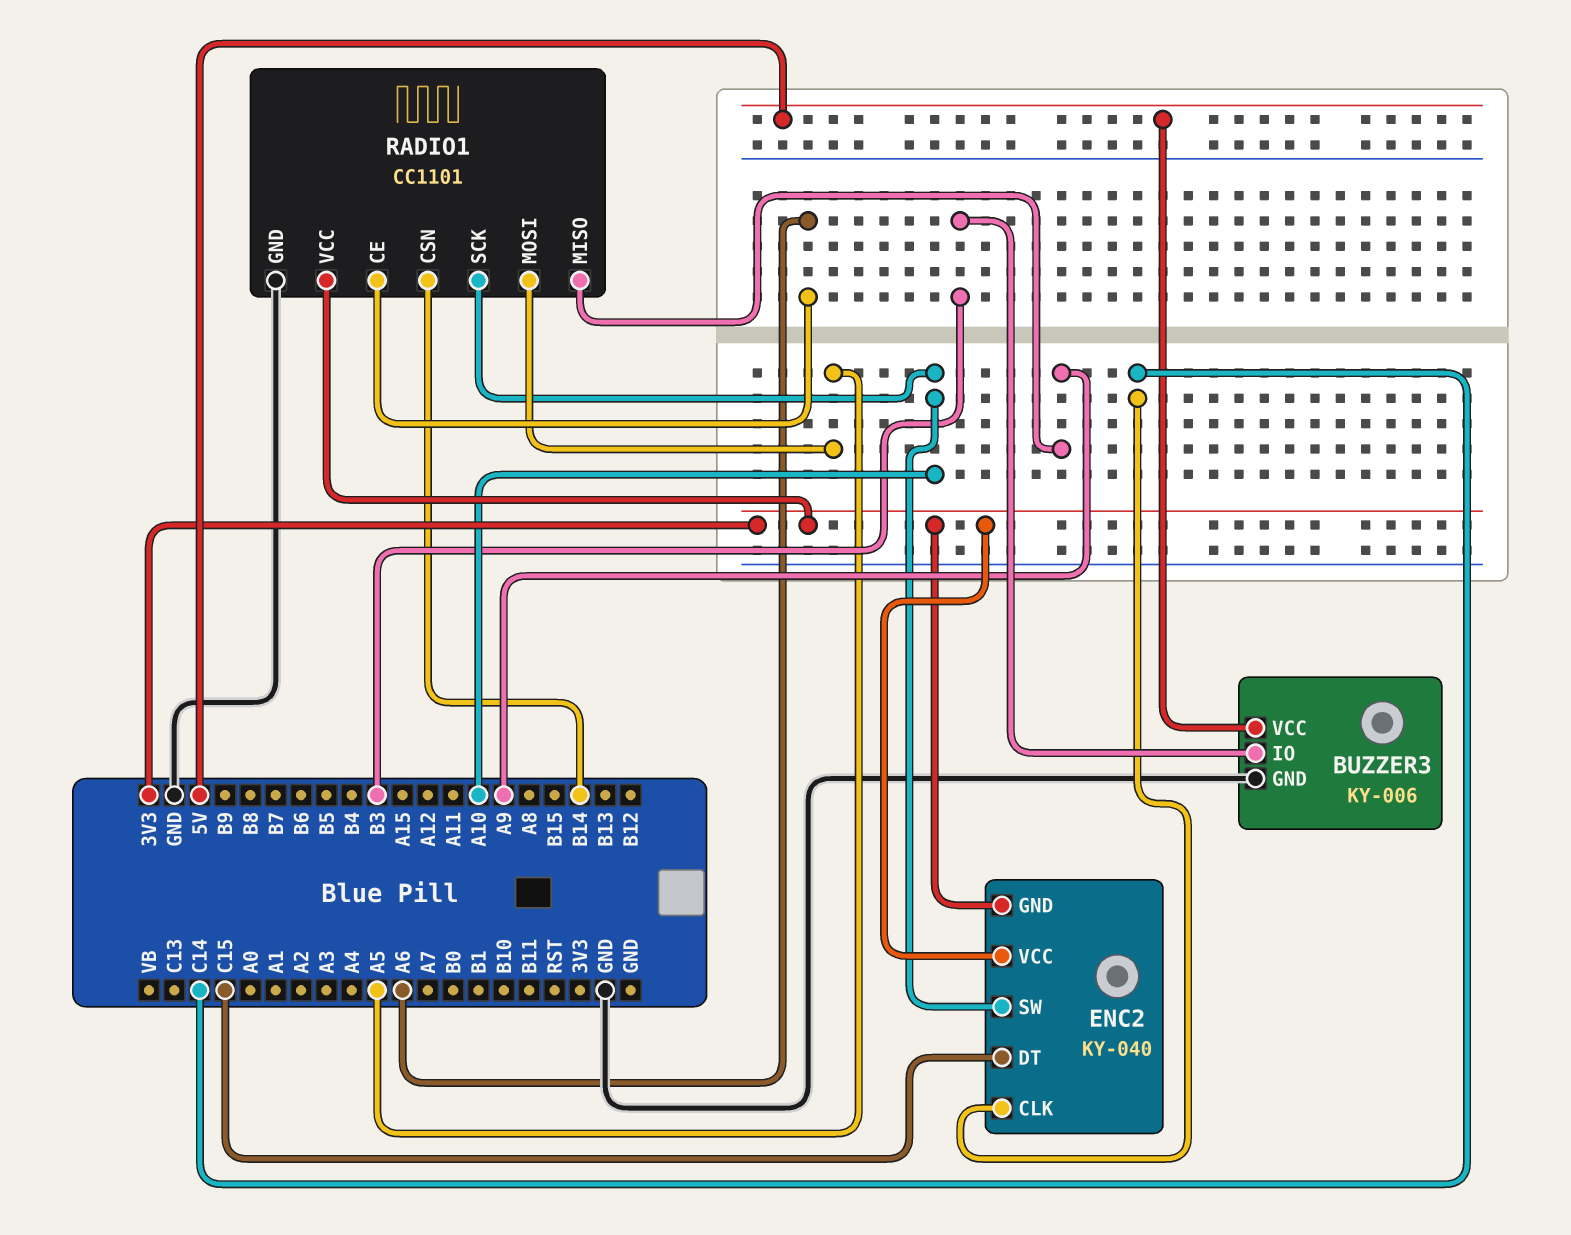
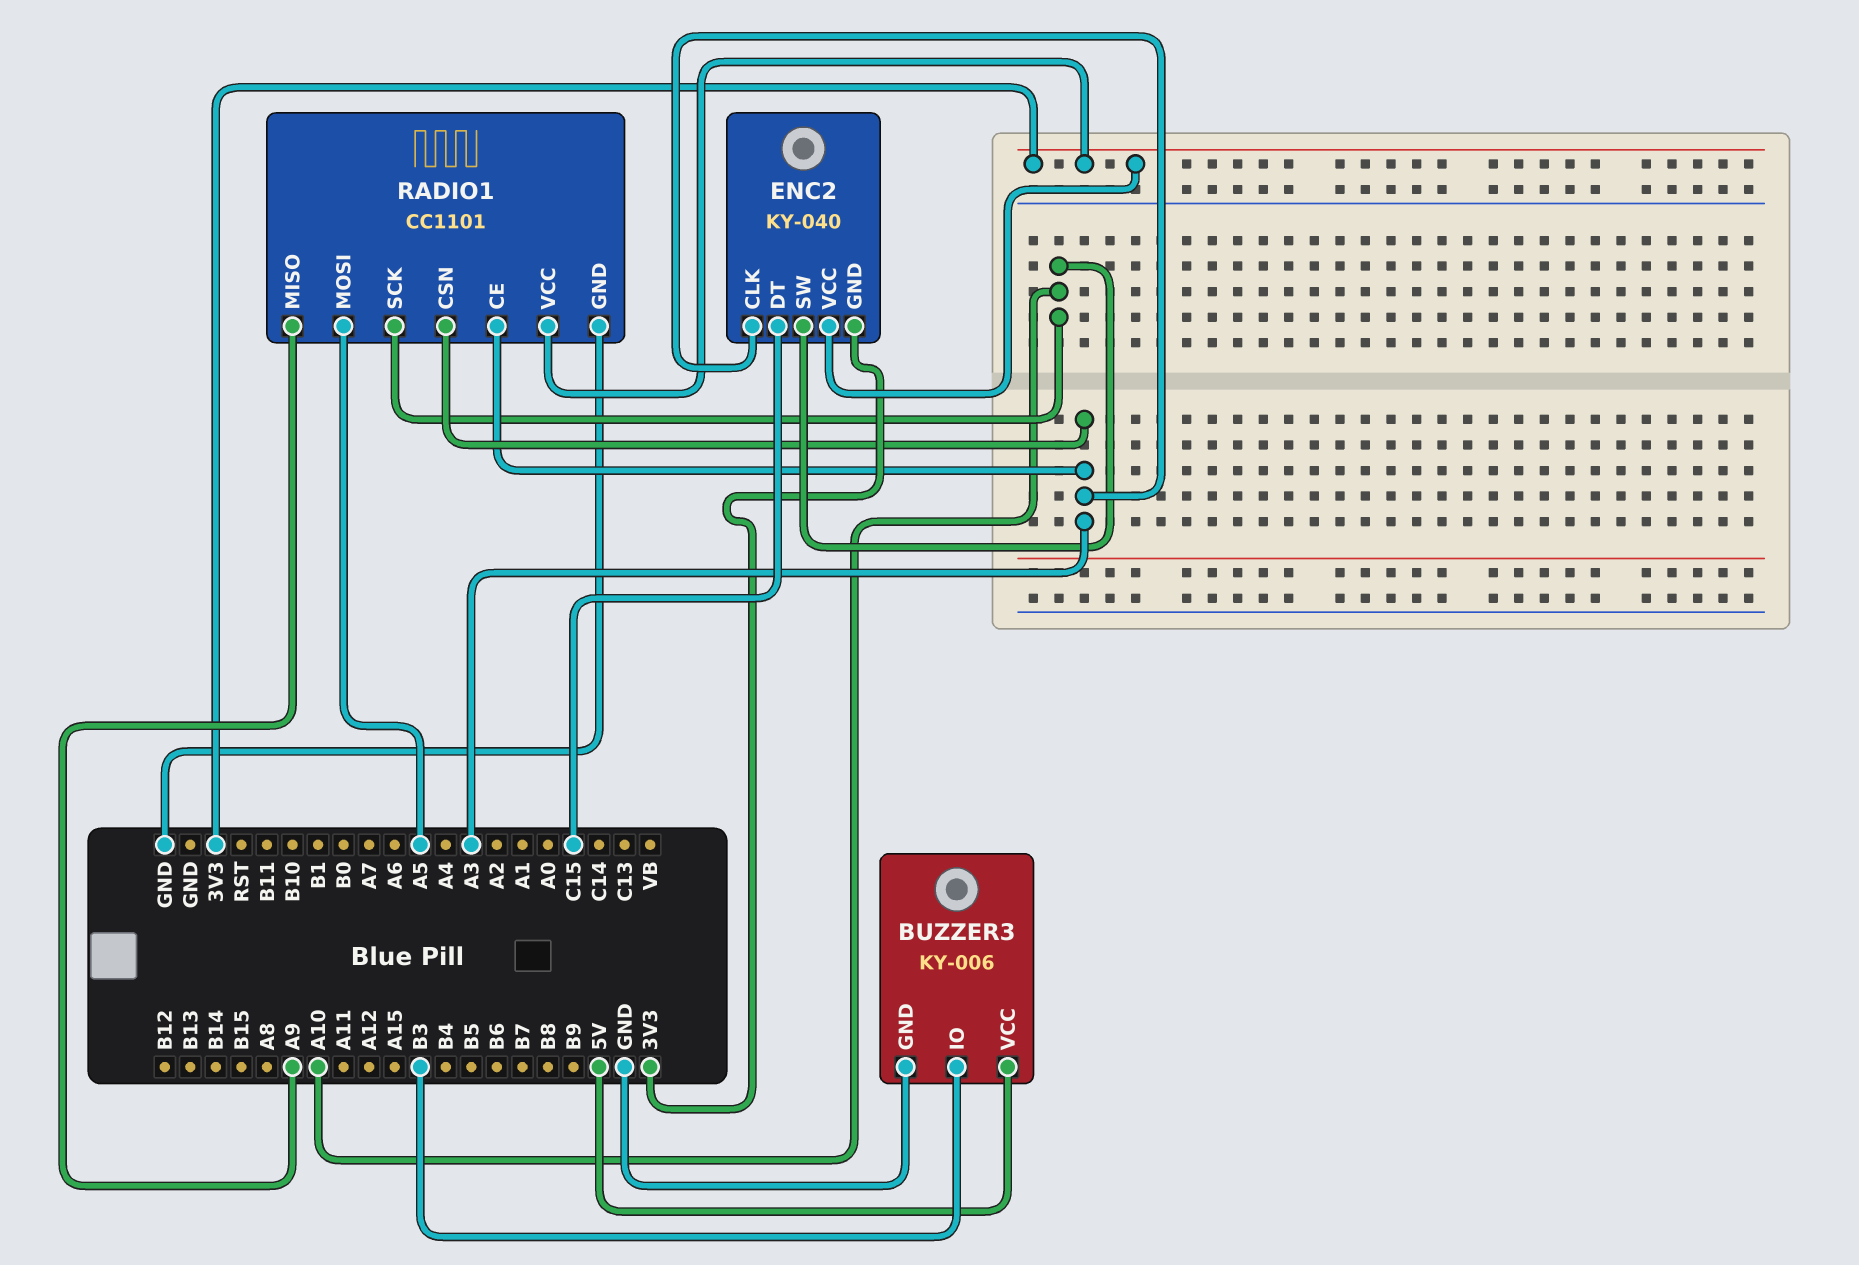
ENC2 pin CLK: C14 -> A3
RADIO1 pin CE: A6 -> A3
RADIO1 pin CSN: B14 -> A3

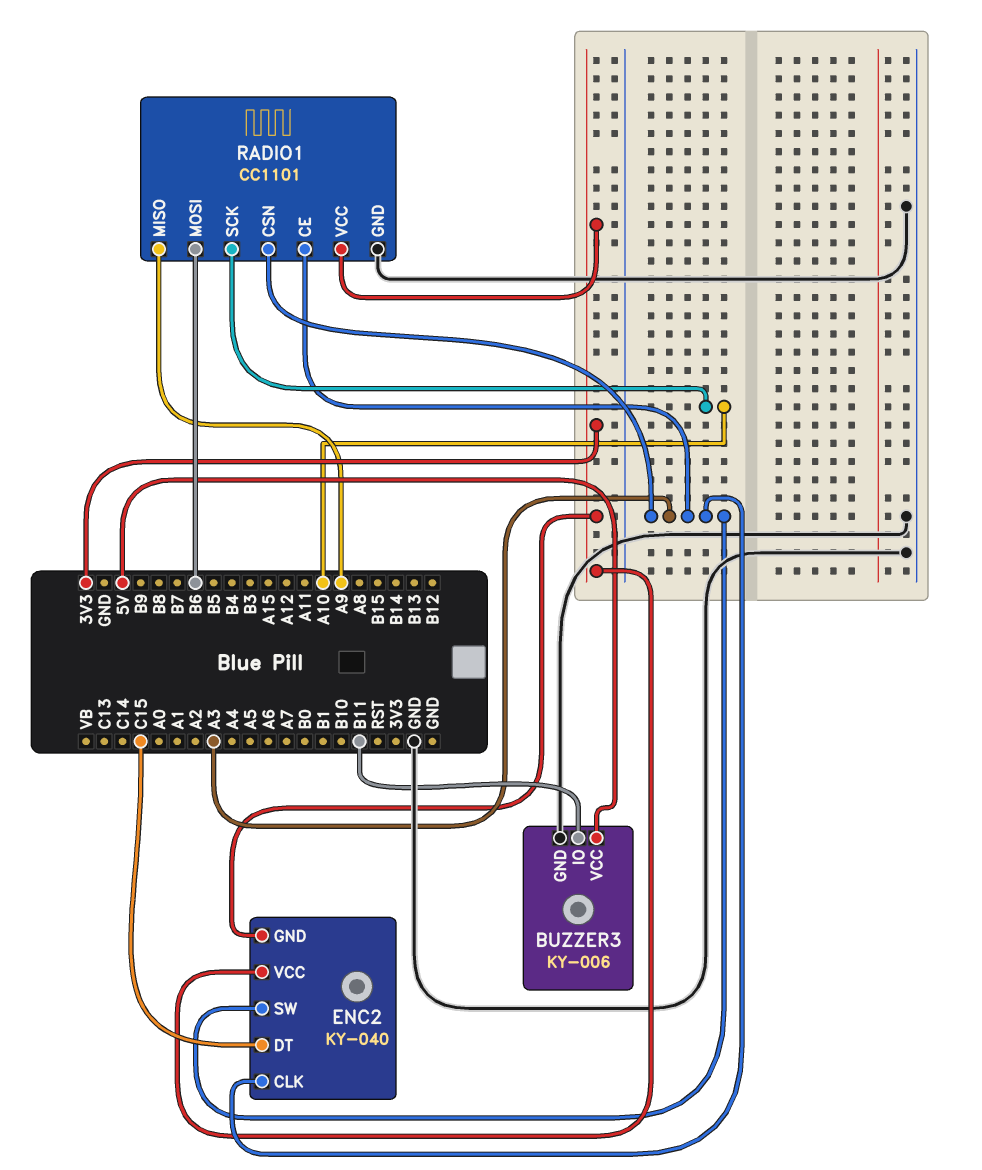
BUZZER3 pin IO: B3 -> B11
ENC2 pin SW: A10 -> A3
RADIO1 pin MOSI: A5 -> B6

